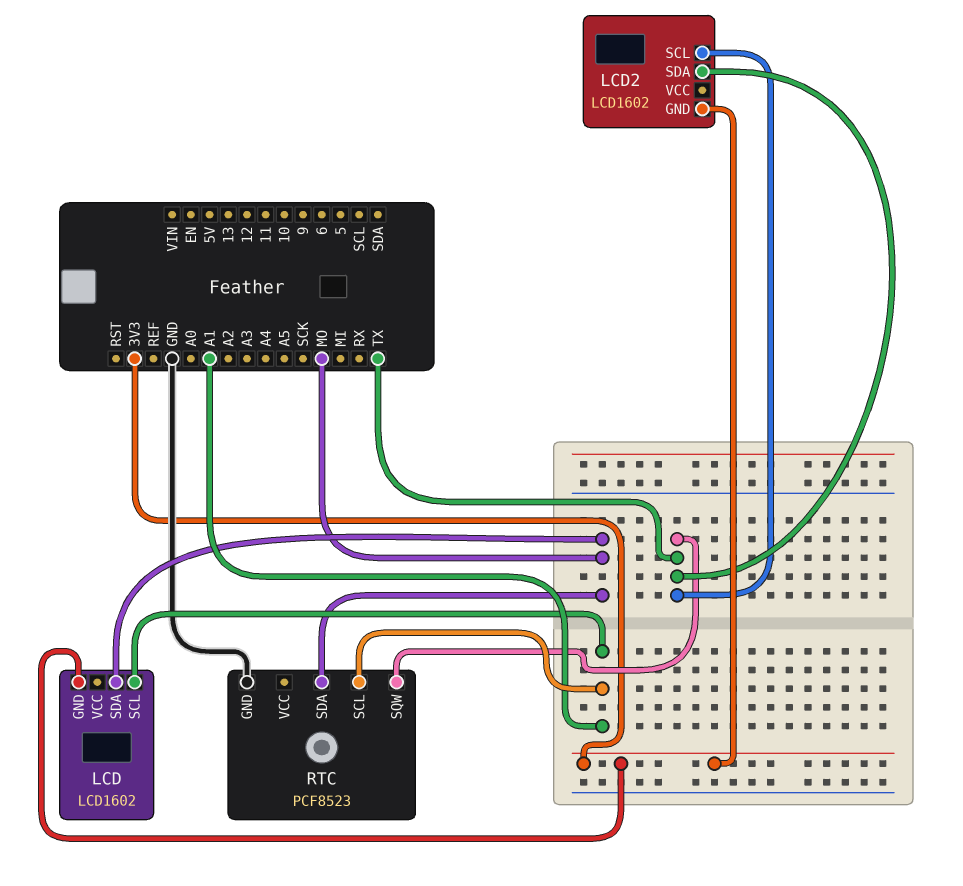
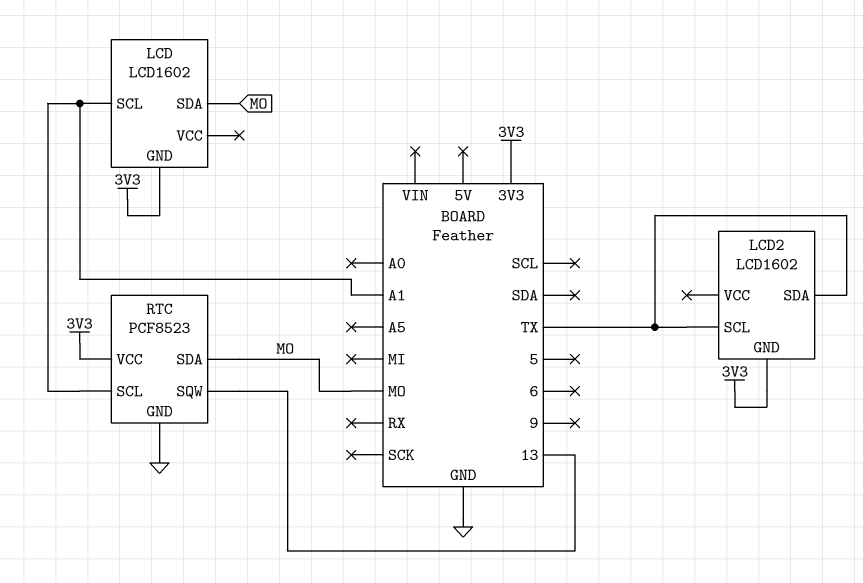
RTC pin SQW: TX -> 13
RTC pin VCC: none -> 3V3

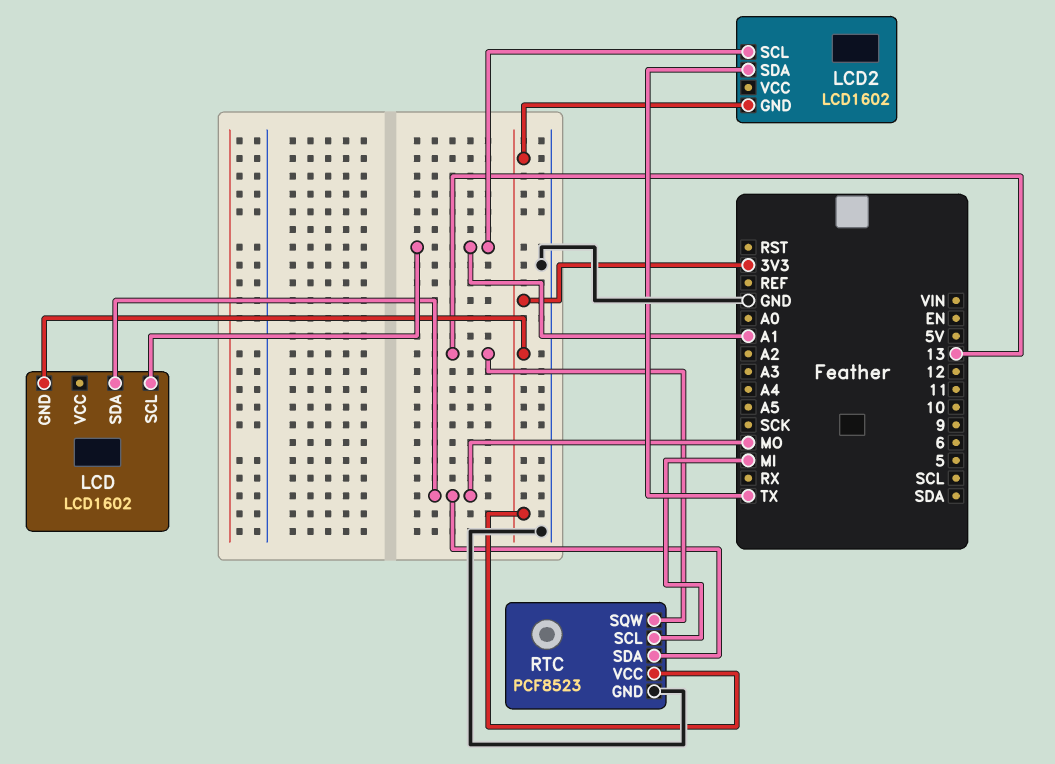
LCD2 pin SCL: TX -> A1
RTC pin SCL: A1 -> MI

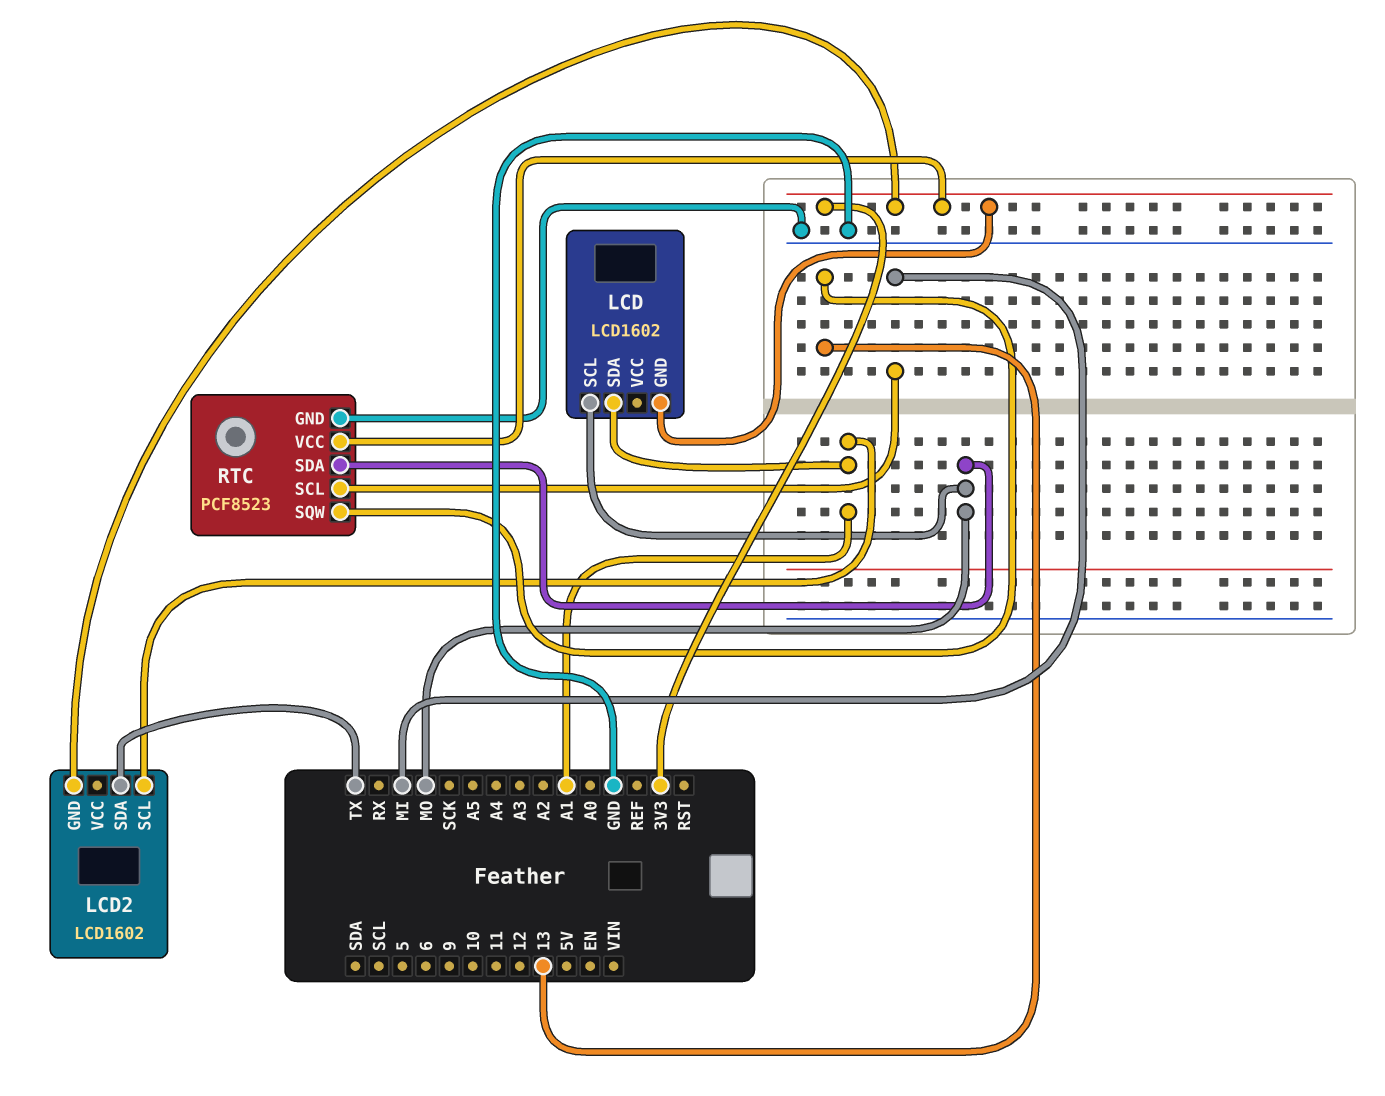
LCD pin SCL: A1 -> MO
LCD pin SDA: MO -> A1

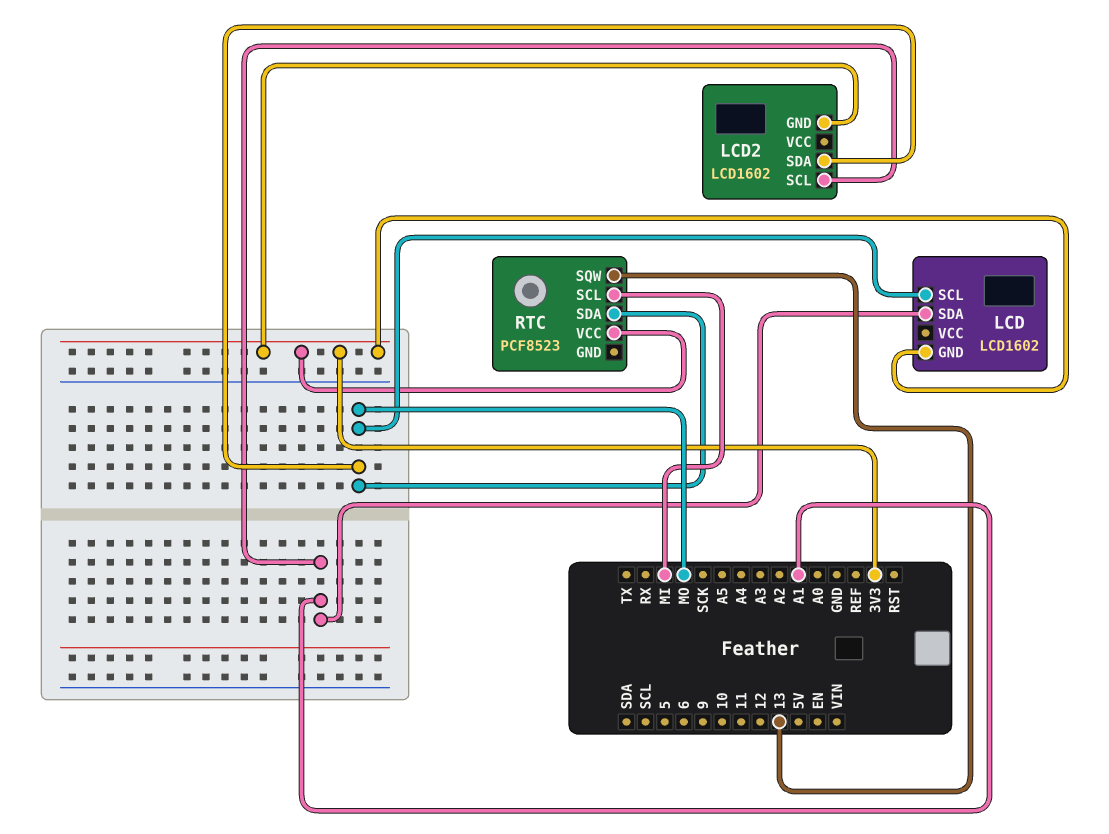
LCD2 pin SDA: TX -> MO
RTC pin GND: GND -> none

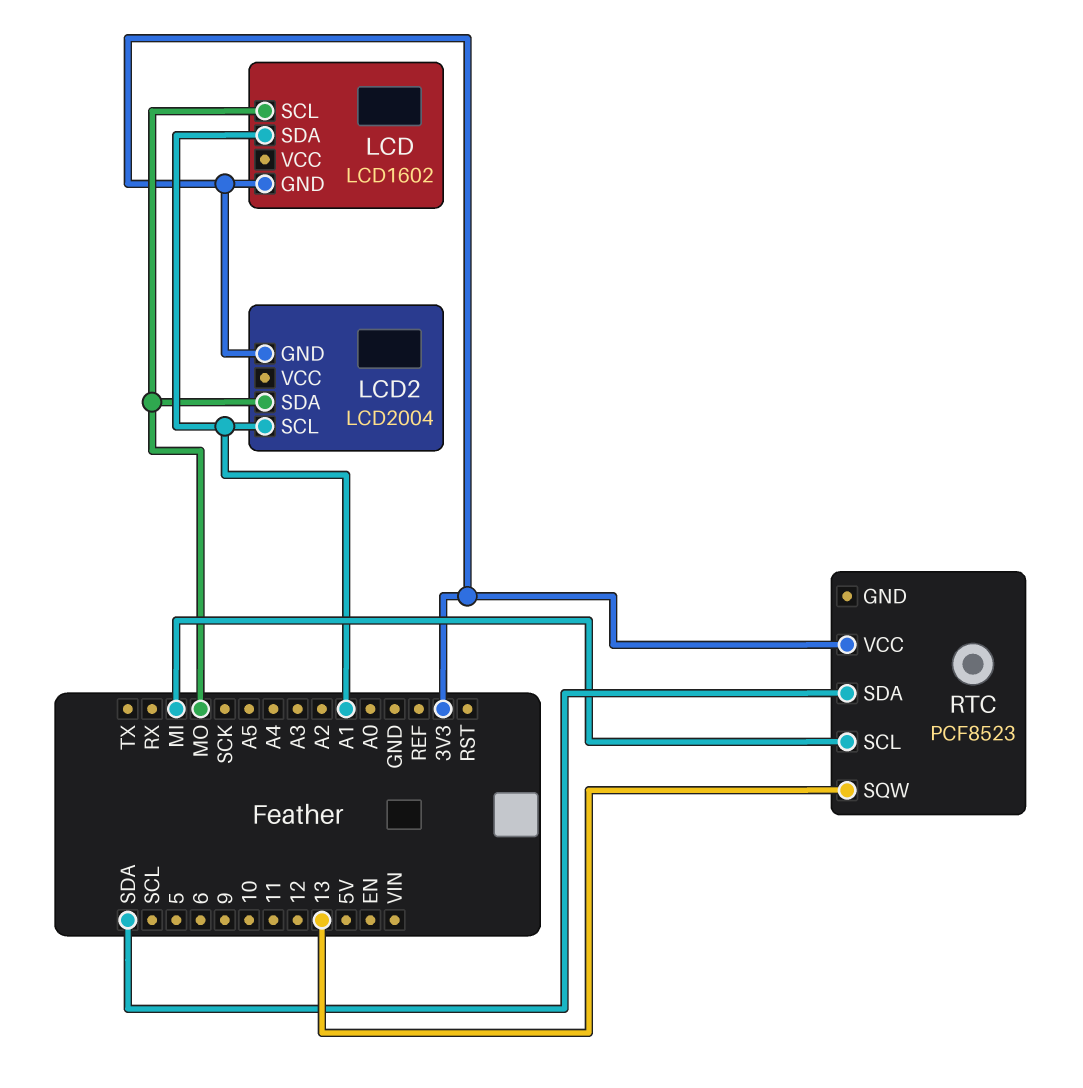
LCD2: LCD1602 -> LCD2004
RTC pin SDA: MO -> SDA

